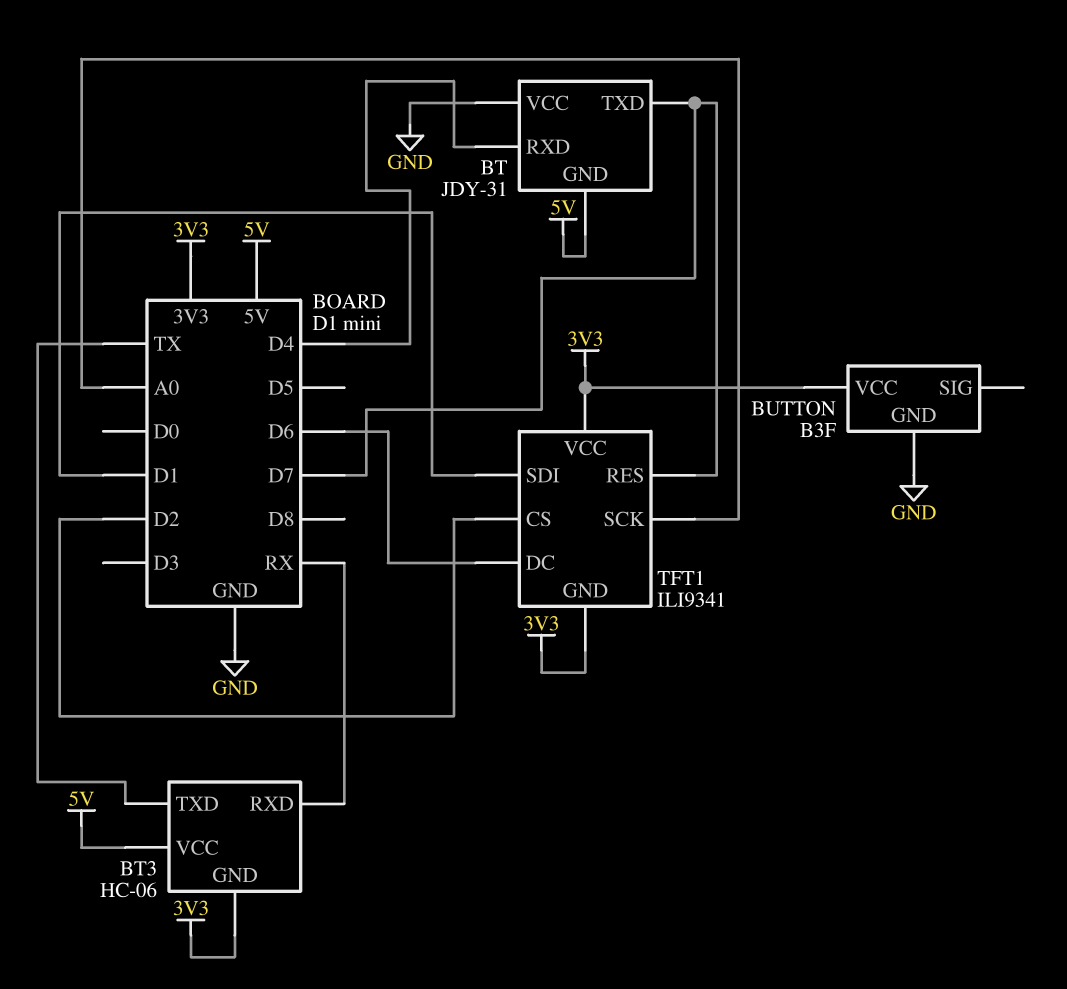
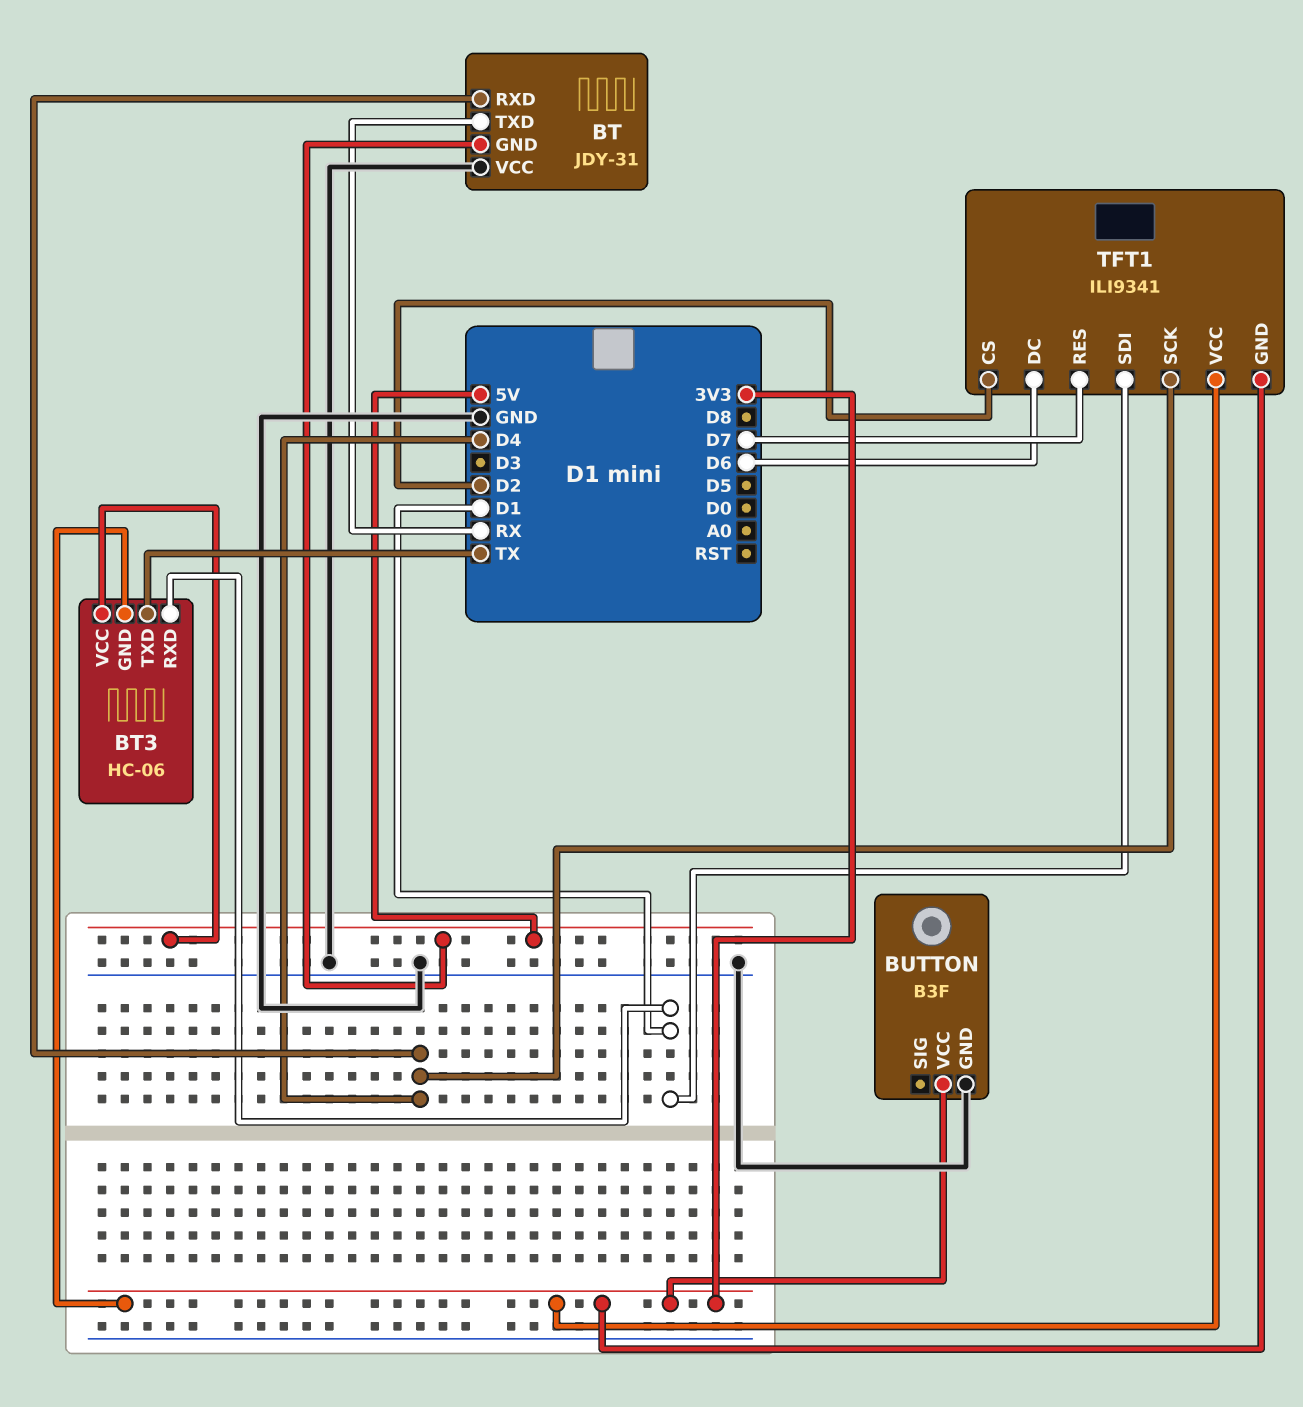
BT pin TXD: D7 -> RX
BT3 pin RXD: RX -> D1
TFT1 pin SCK: A0 -> D4

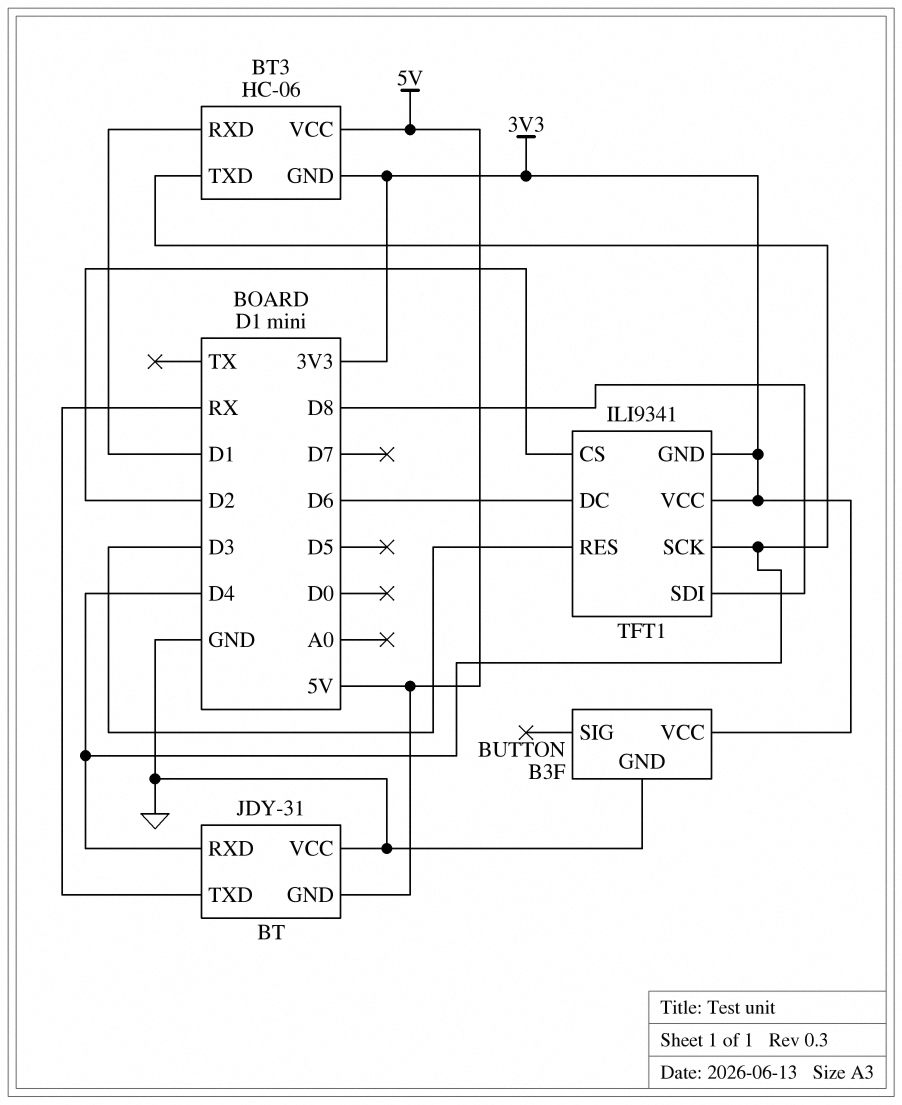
BT3 pin TXD: TX -> D4
TFT1 pin RES: D7 -> D3
TFT1 pin SDI: D1 -> D8

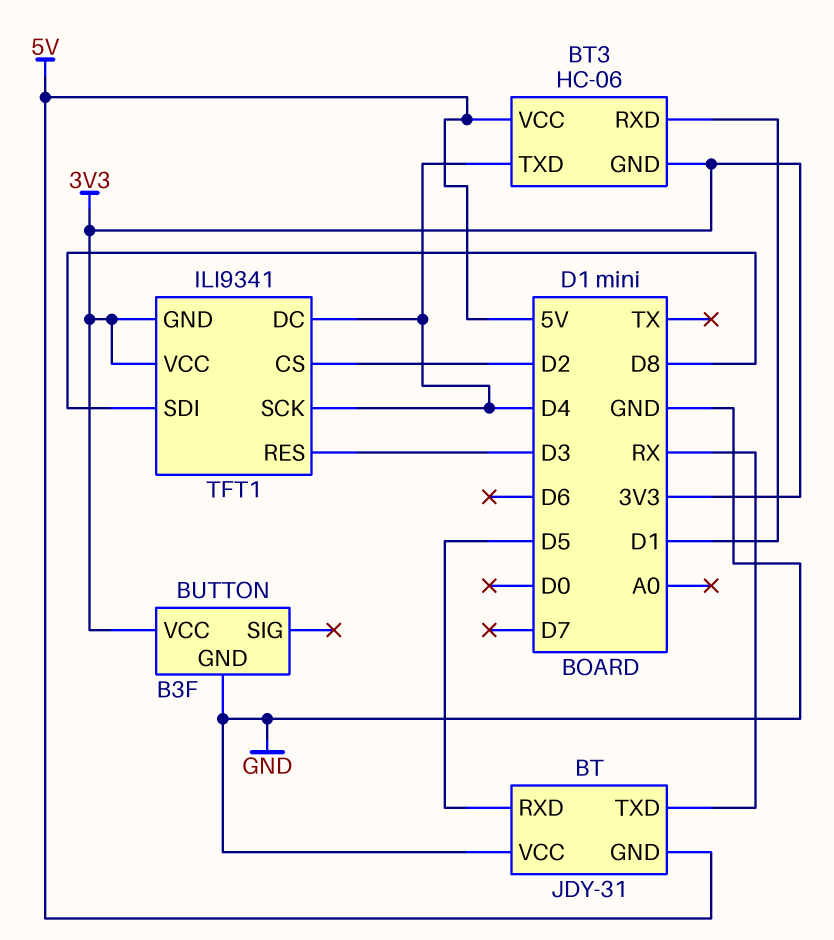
BT pin RXD: D4 -> D5
TFT1 pin DC: D6 -> D4

